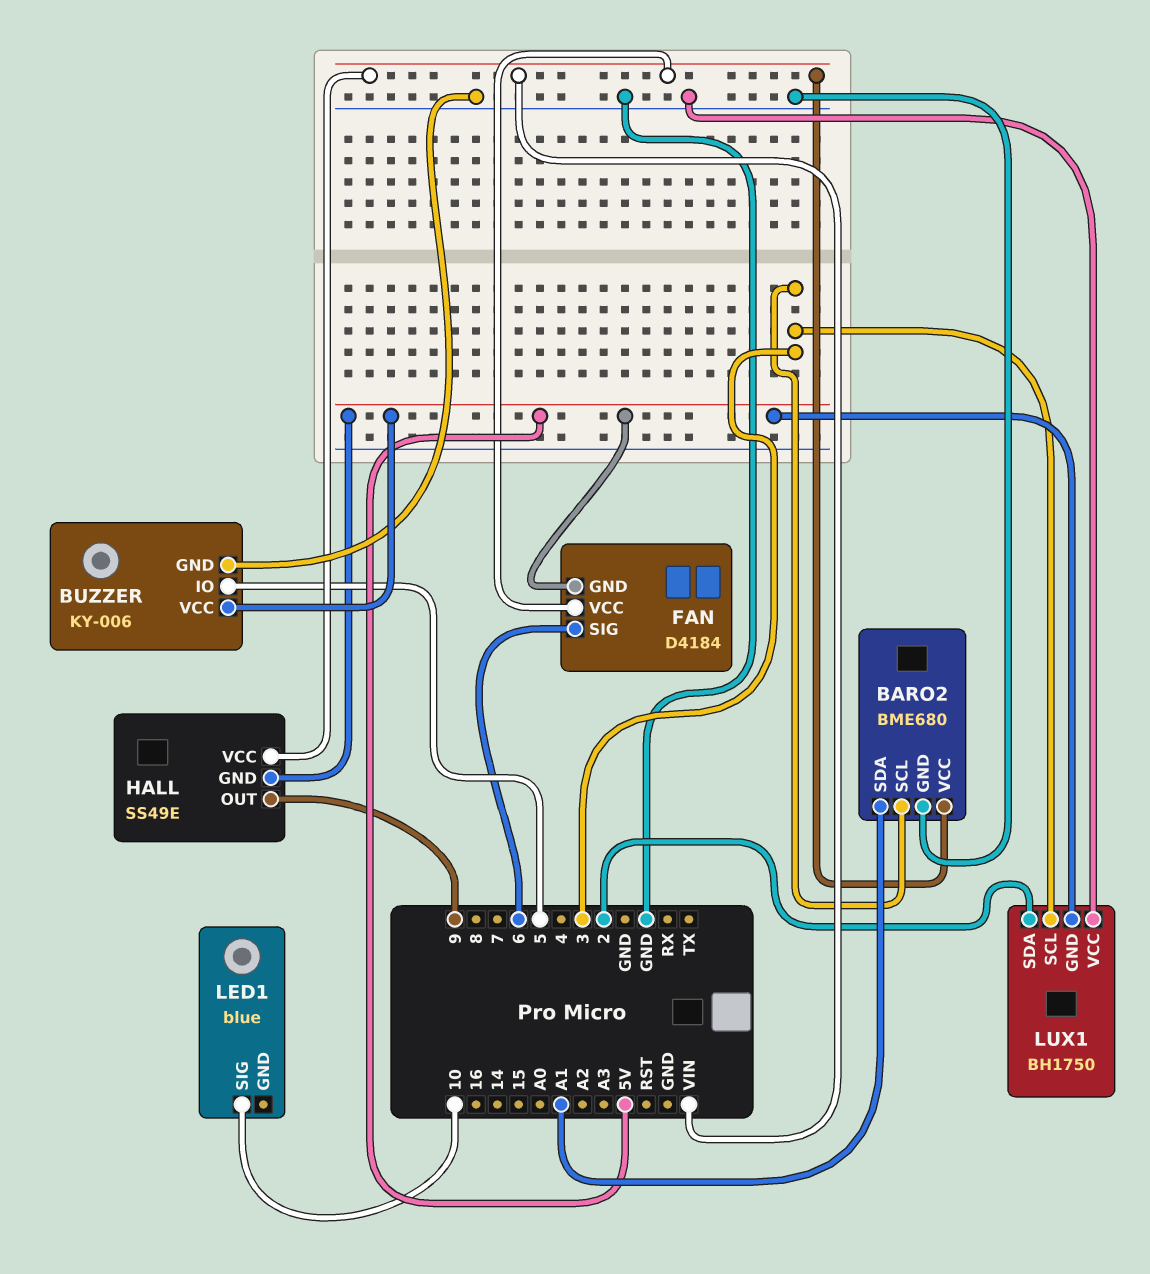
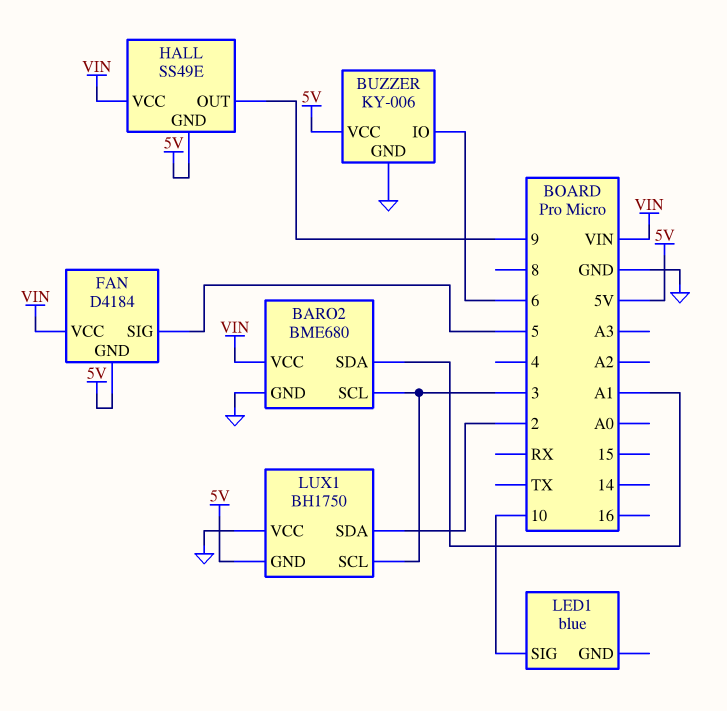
BUZZER pin IO: 5 -> 6
FAN pin SIG: 6 -> 5

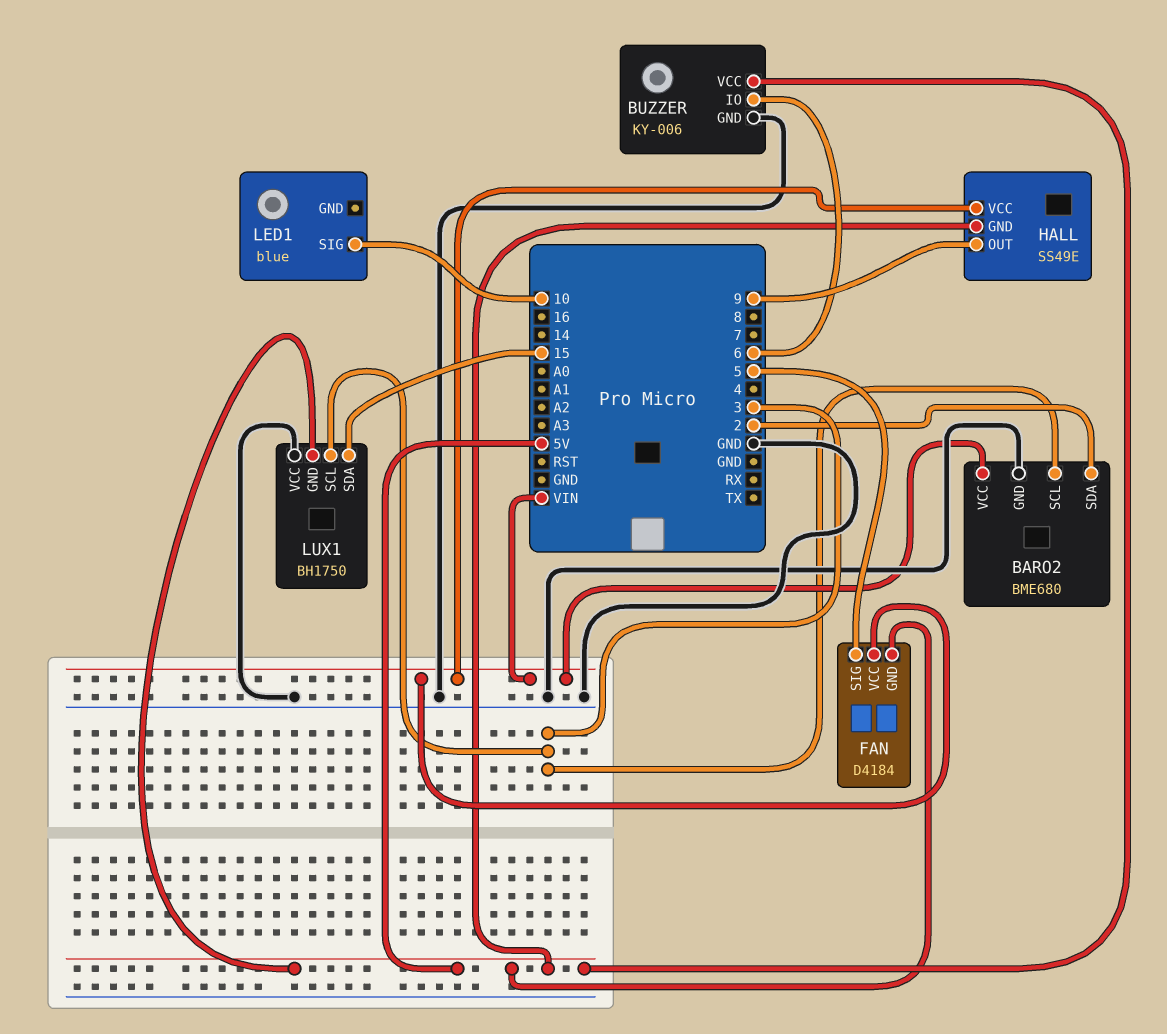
BARO2 pin SDA: A1 -> 2
LUX1 pin SDA: 2 -> 15

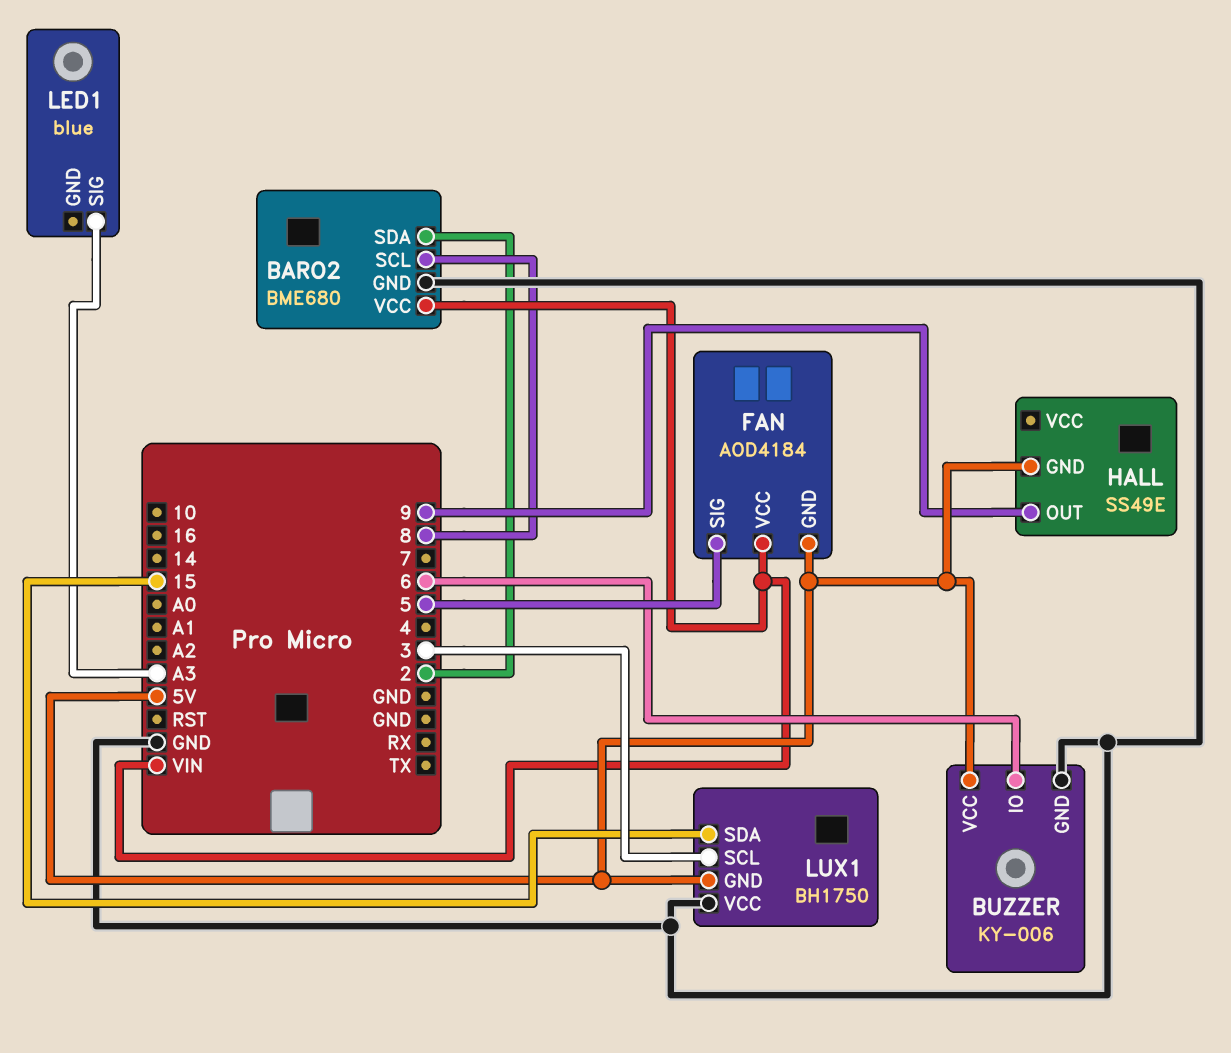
BARO2 pin SCL: 3 -> 8
FAN: D4184 -> AOD4184
HALL pin VCC: VIN -> none
LED1 pin SIG: 10 -> A3

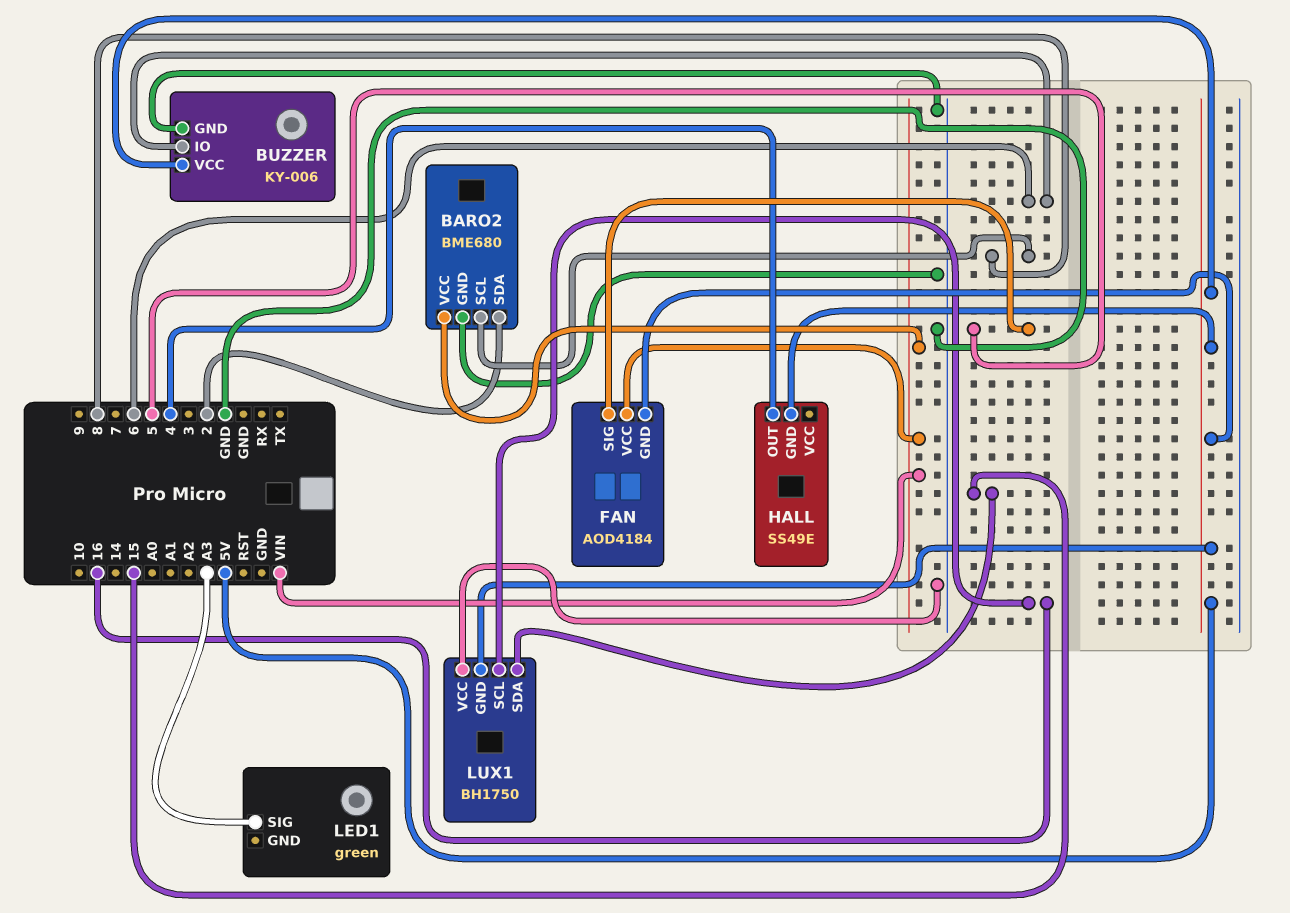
HALL pin OUT: 9 -> 4
LED1: blue -> green
LUX1 pin SCL: 3 -> 16

